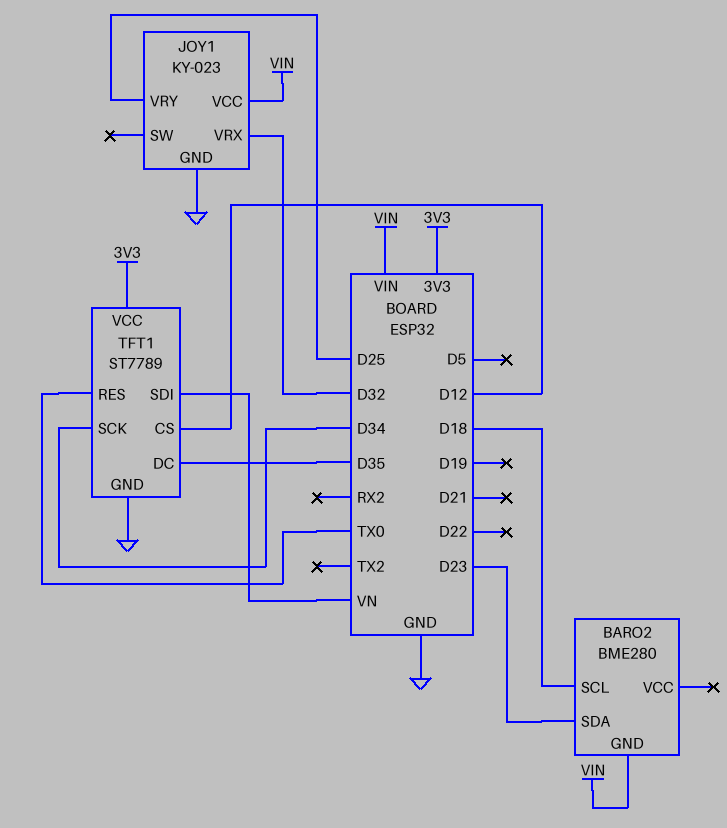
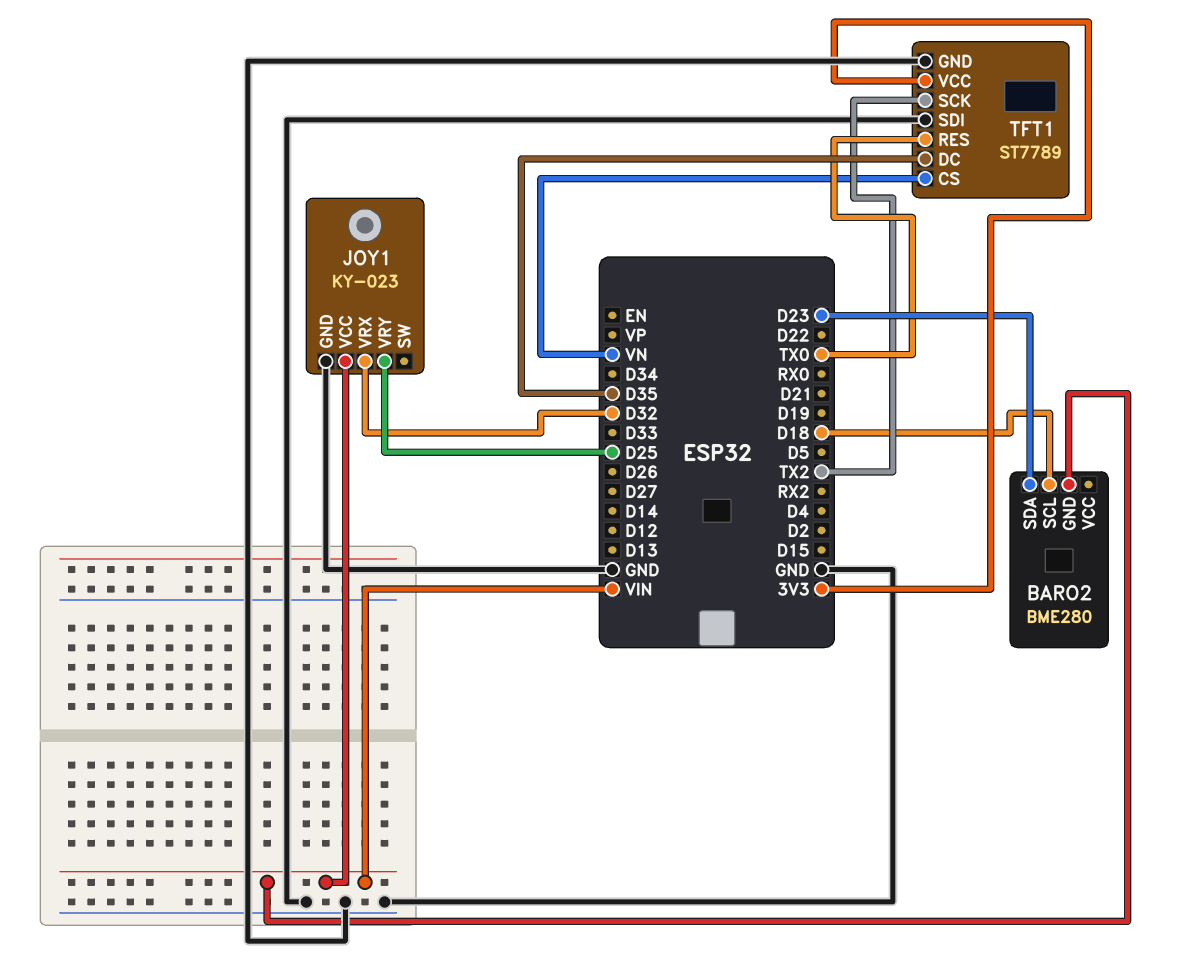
TFT1 pin CS: D12 -> VN
TFT1 pin SCK: D34 -> TX2
TFT1 pin SDI: VN -> GND

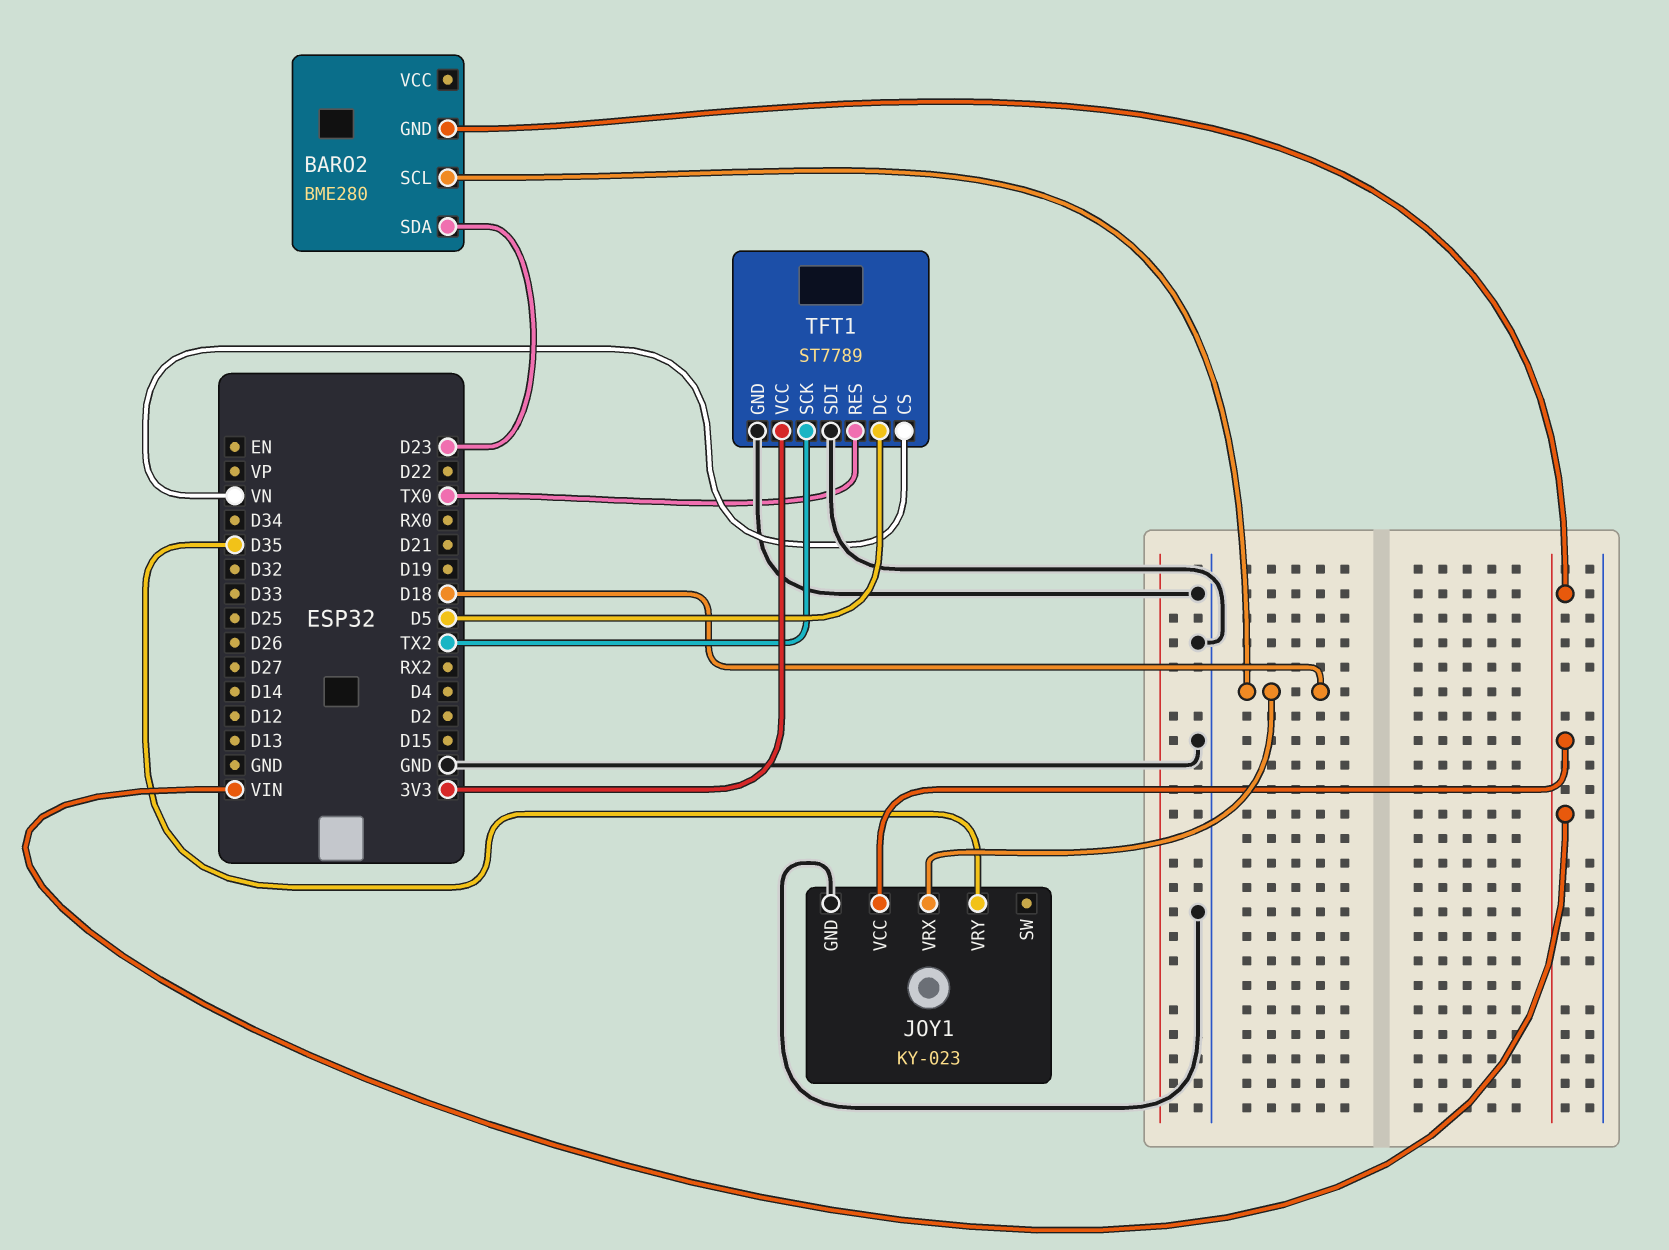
JOY1 pin VRX: D32 -> D18
JOY1 pin VRY: D25 -> D35
TFT1 pin DC: D35 -> D5

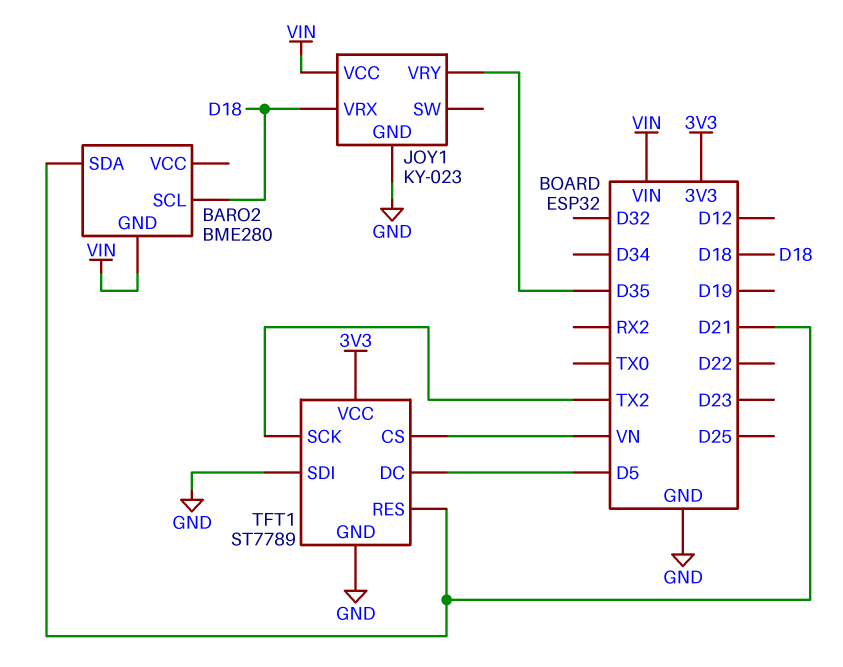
BARO2 pin SDA: D23 -> D21
TFT1 pin RES: TX0 -> D21

